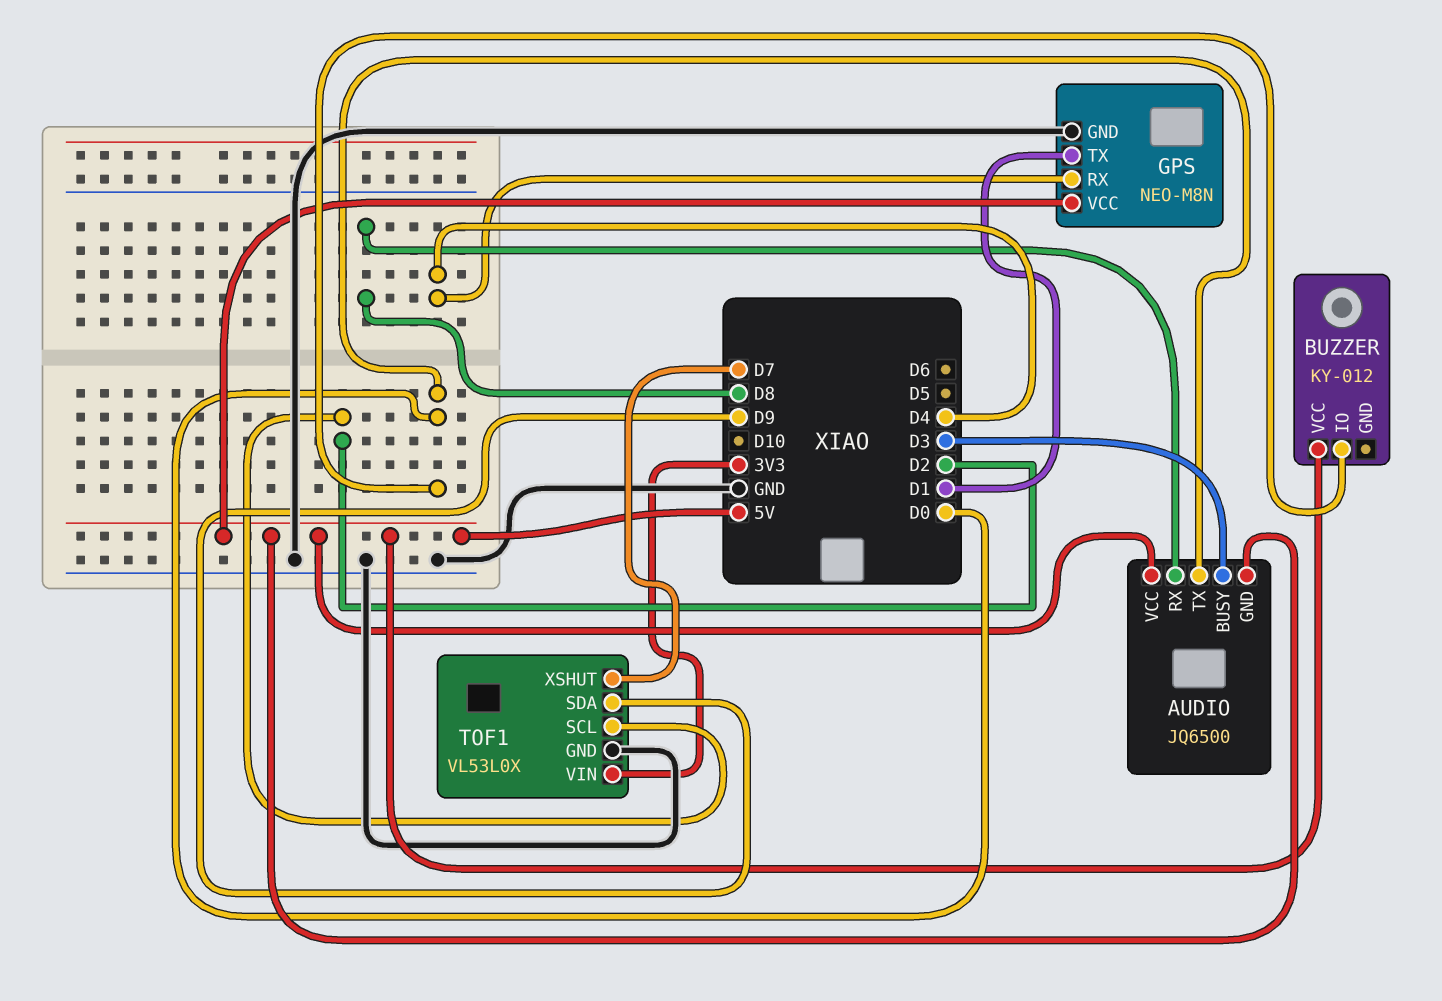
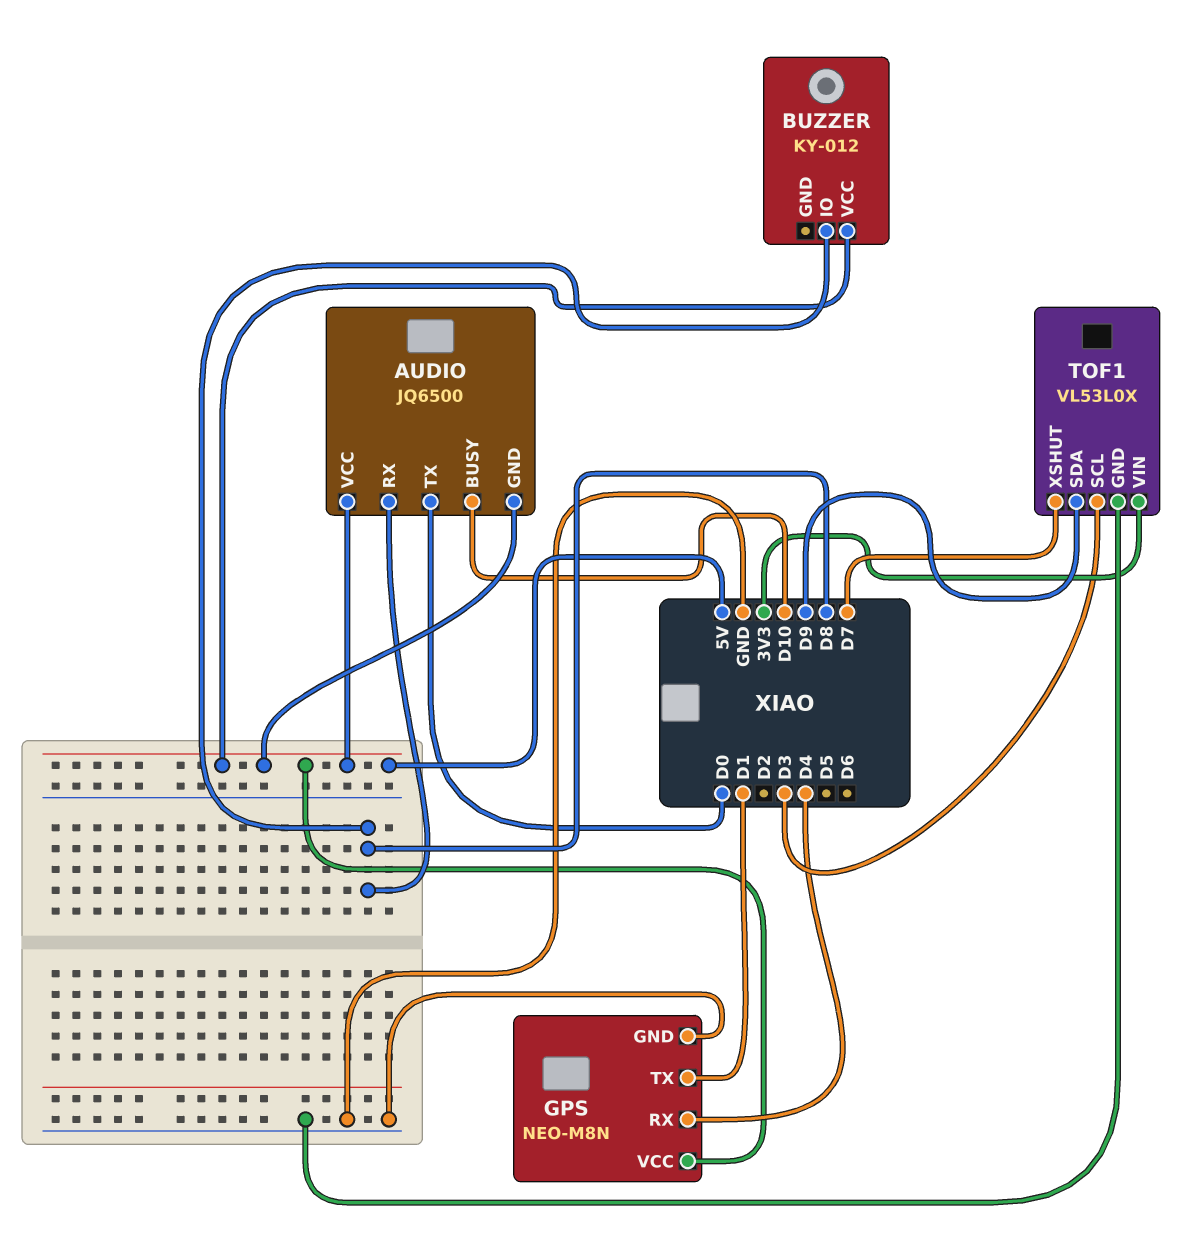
AUDIO pin BUSY: D3 -> D10
BUZZER pin IO: D0 -> D8
TOF1 pin SCL: D2 -> D3

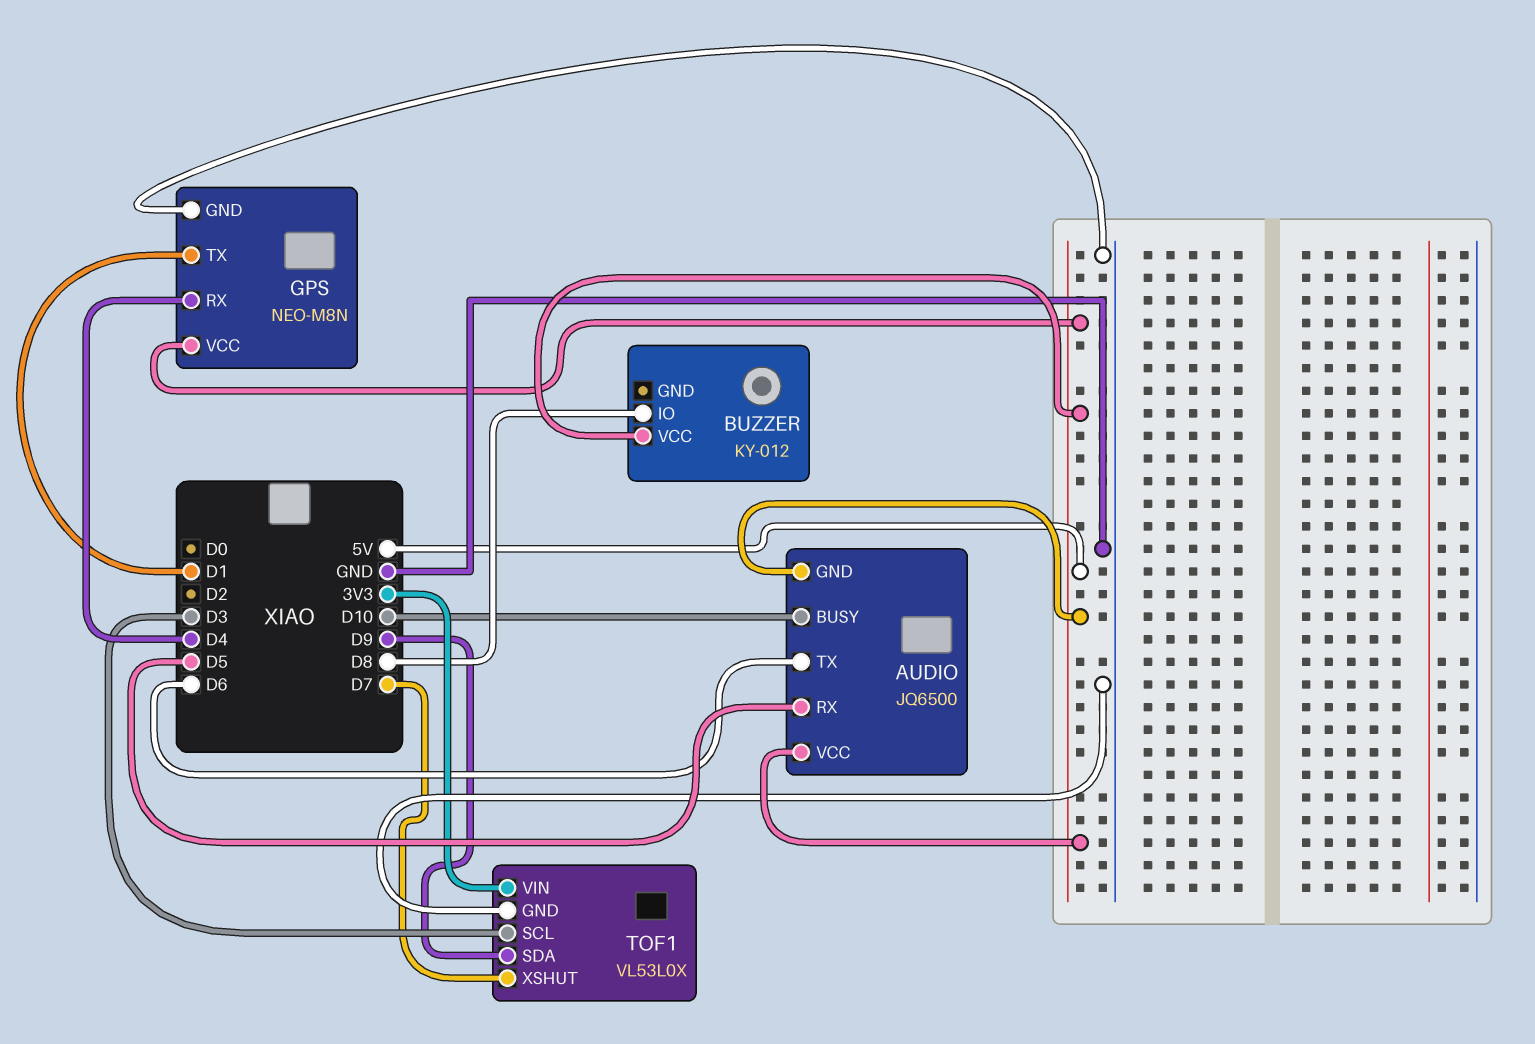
AUDIO pin RX: D8 -> D5
AUDIO pin TX: D0 -> D6

